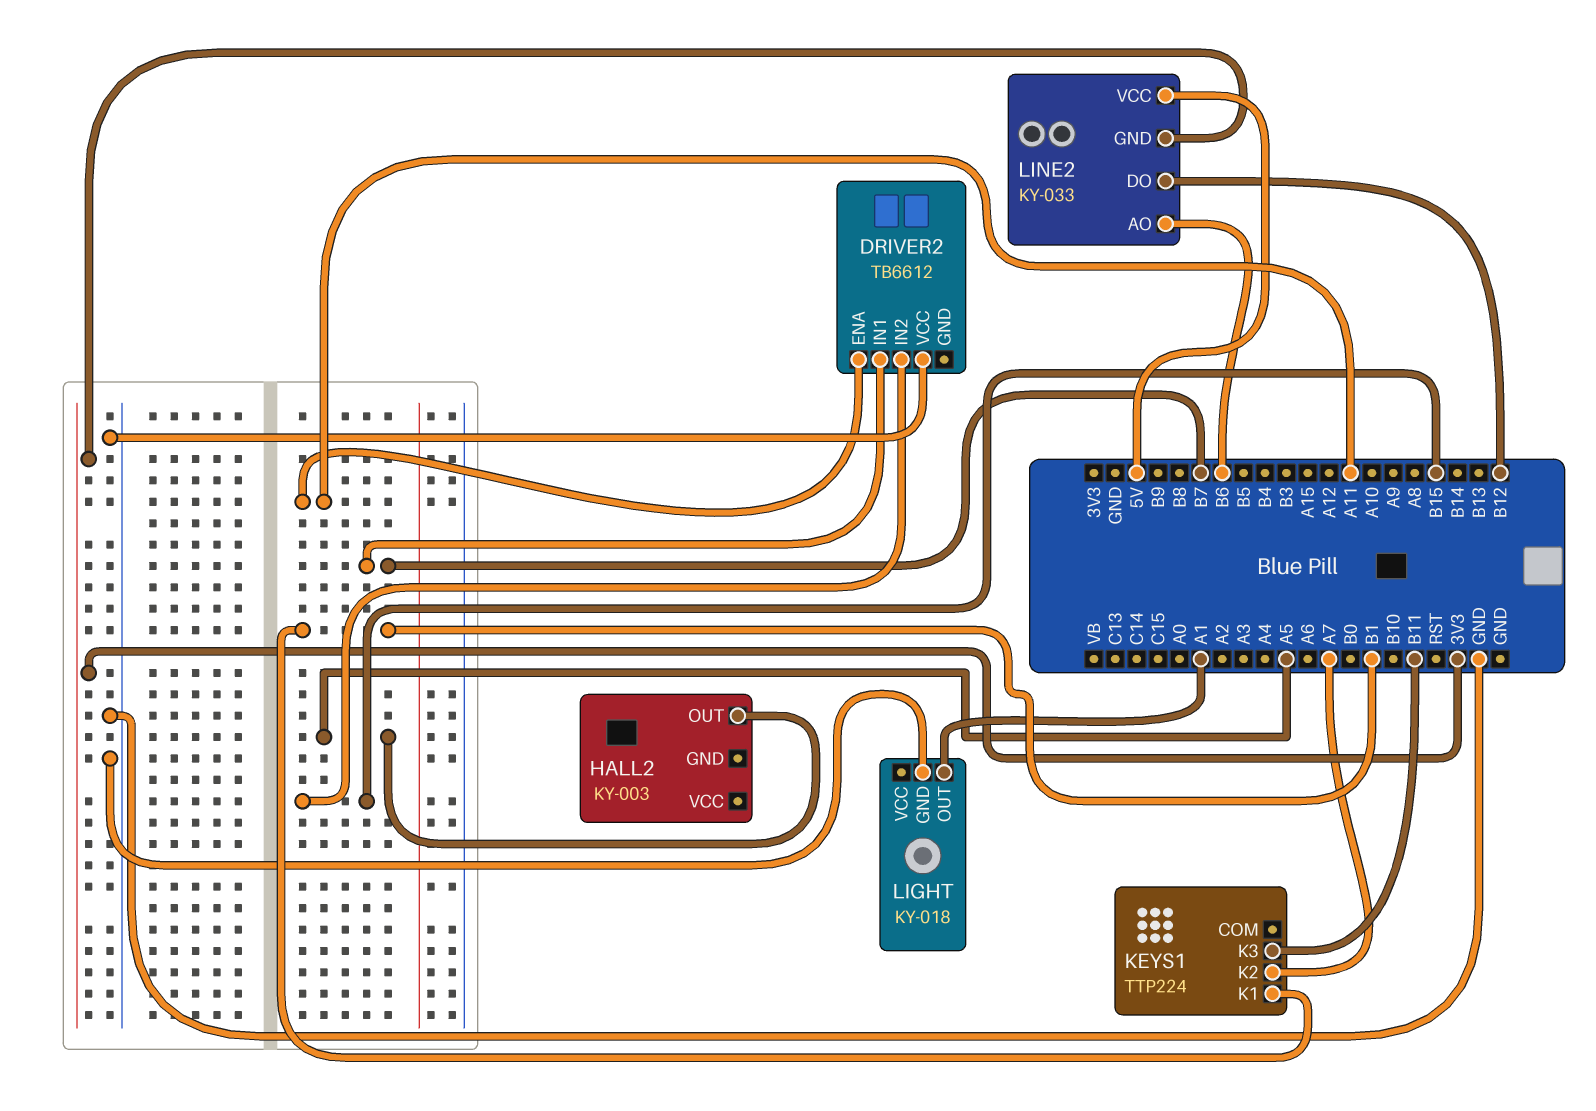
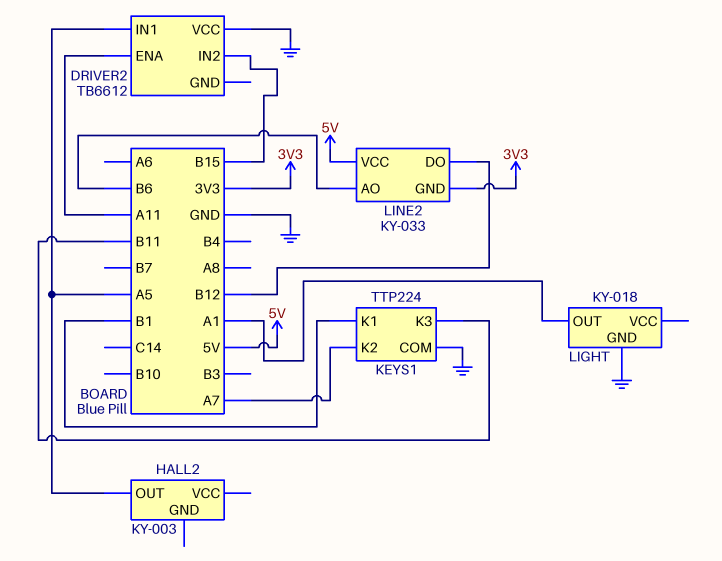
DRIVER2 pin IN1: B7 -> A5
KEYS1 pin COM: none -> GND

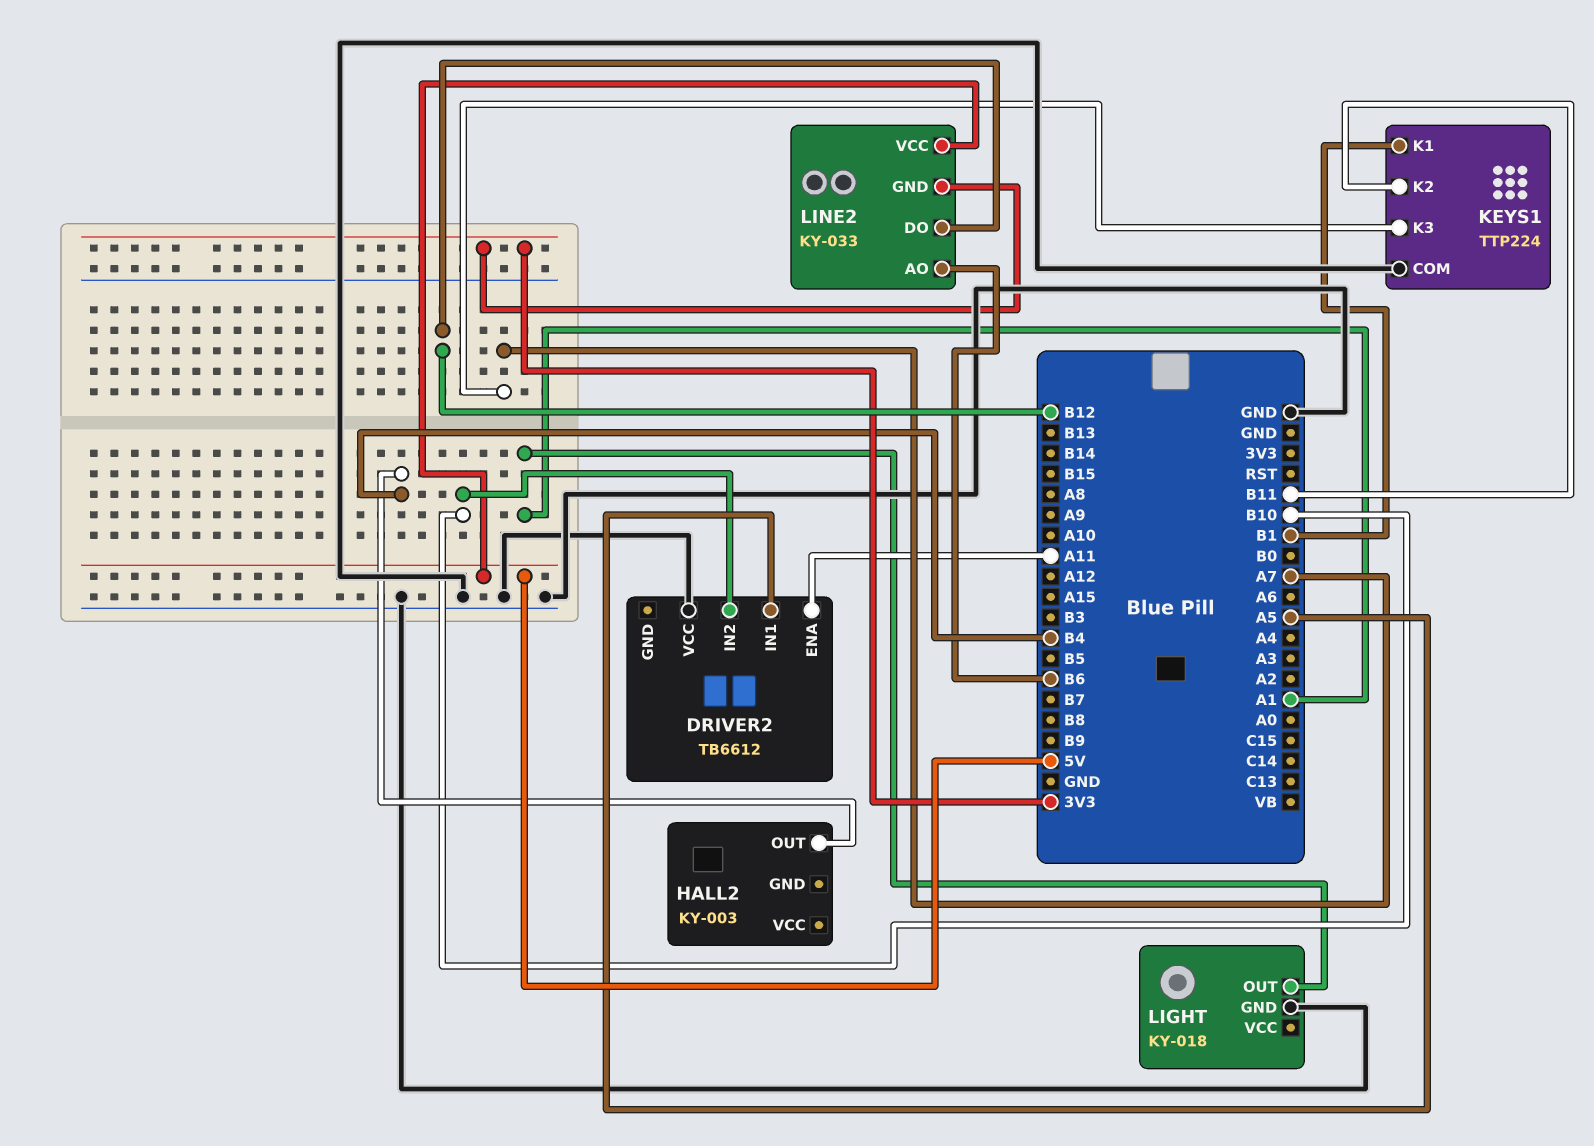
DRIVER2 pin IN2: B15 -> B10
HALL2 pin OUT: A5 -> B4
KEYS1 pin K2: A7 -> B11
KEYS1 pin K3: B11 -> A7

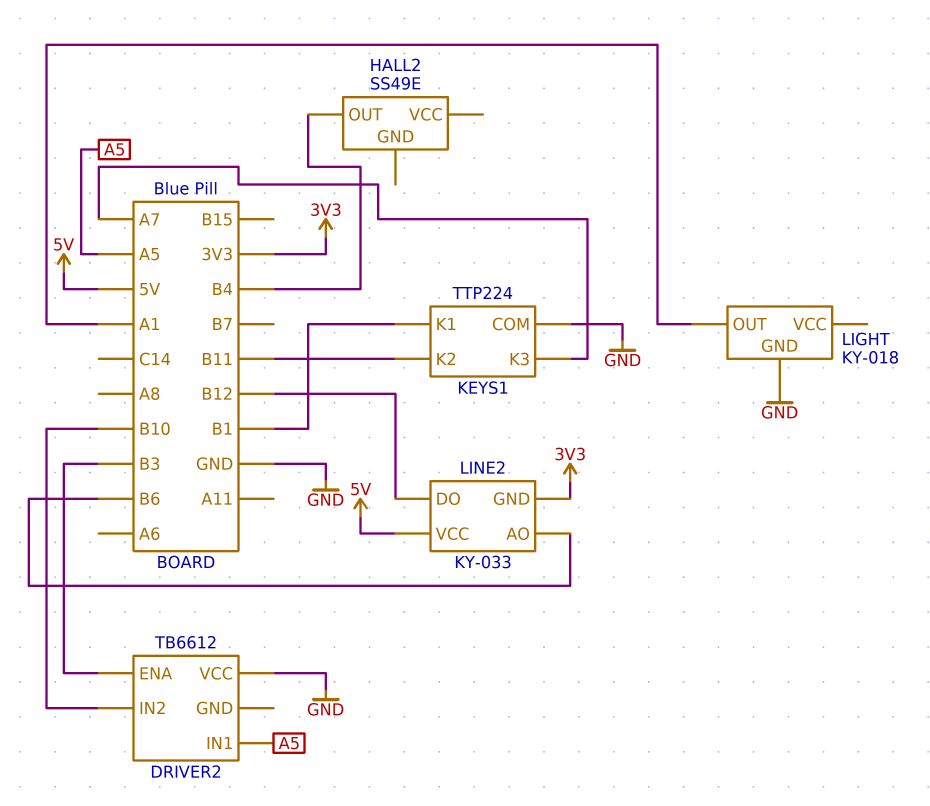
DRIVER2 pin ENA: A11 -> B3
HALL2: KY-003 -> SS49E

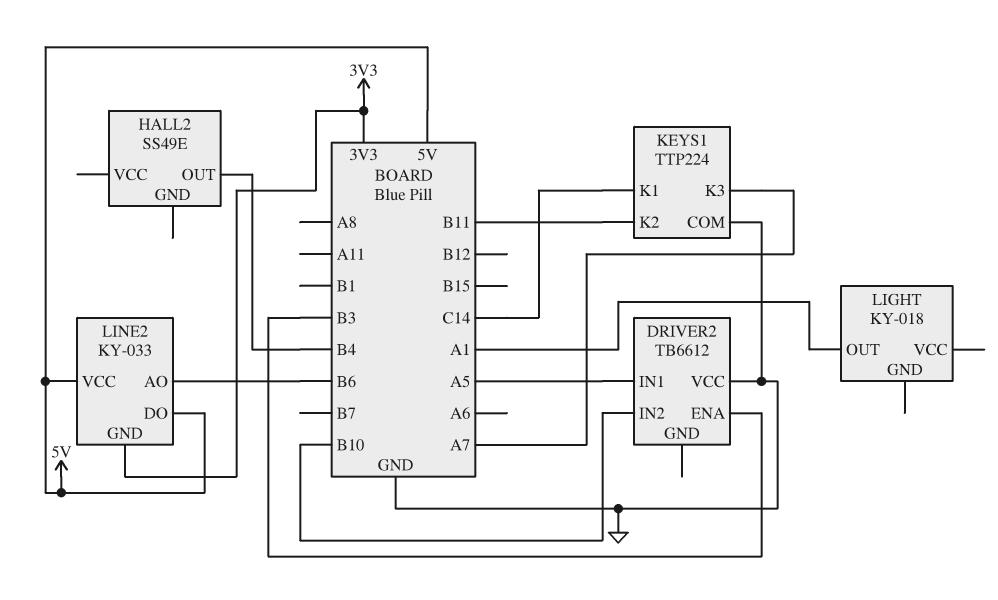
KEYS1 pin K1: B1 -> C14
LIGHT pin GND: GND -> none
LINE2 pin DO: B12 -> 5V

